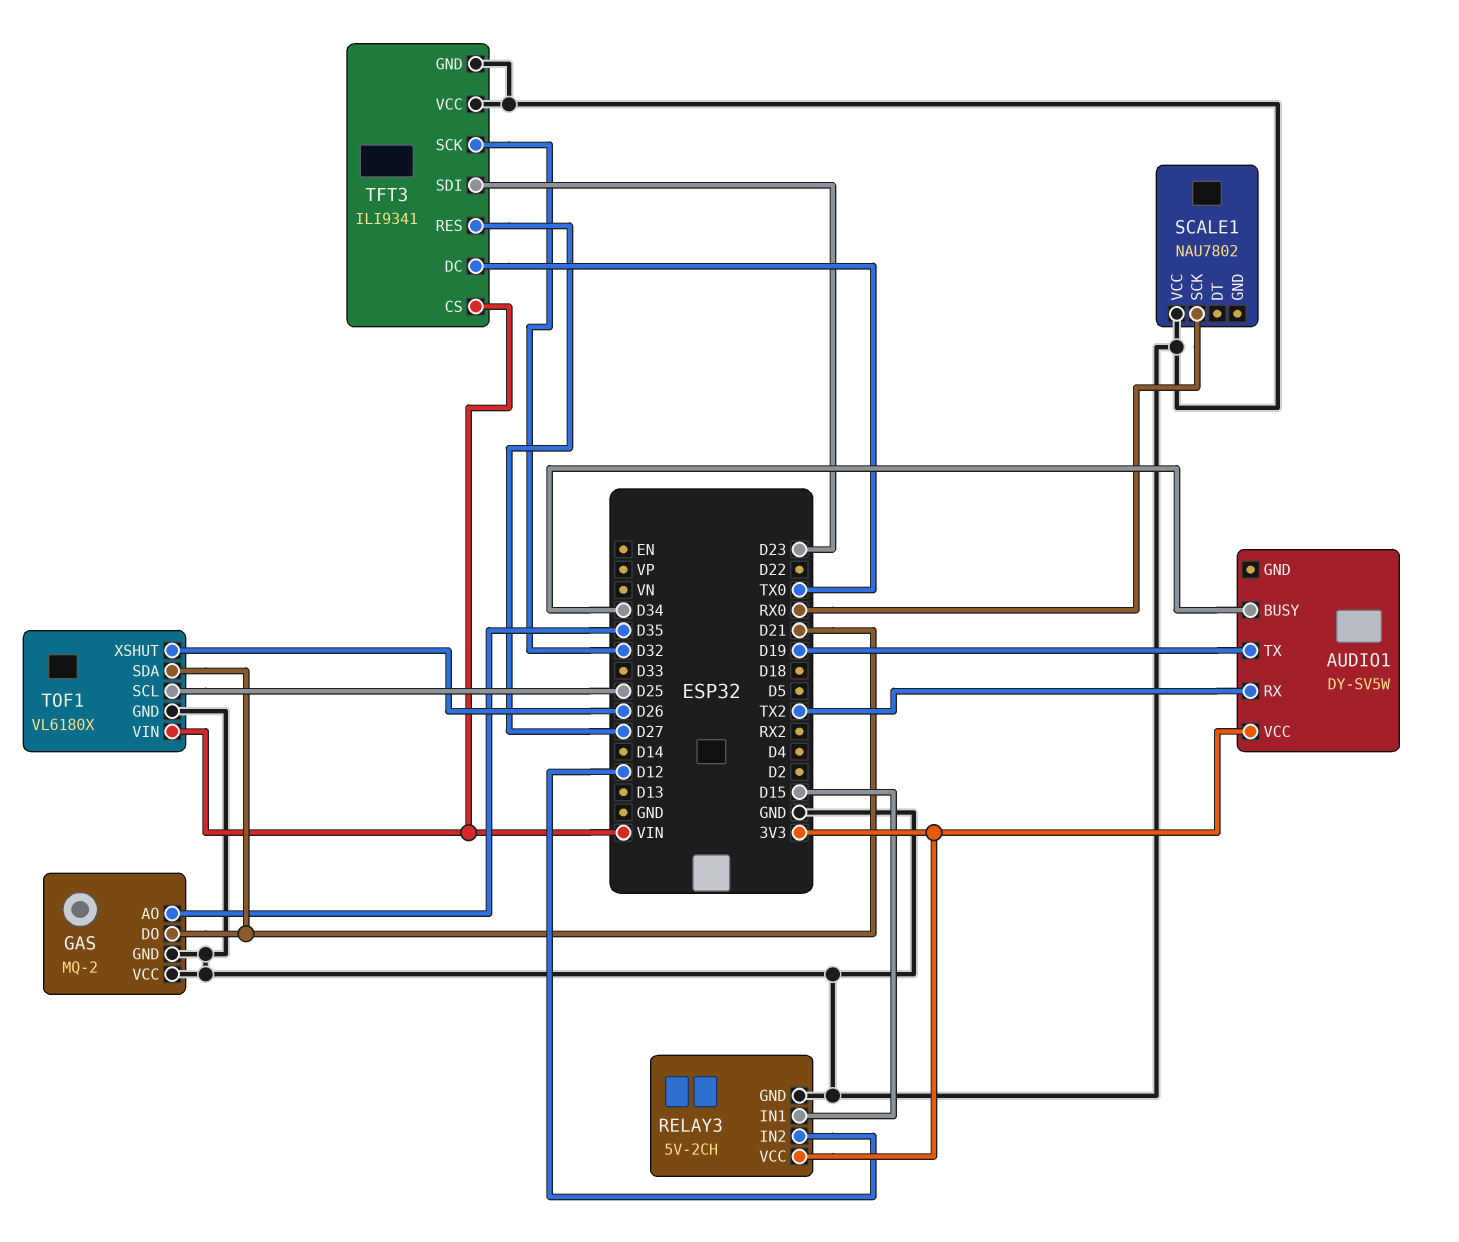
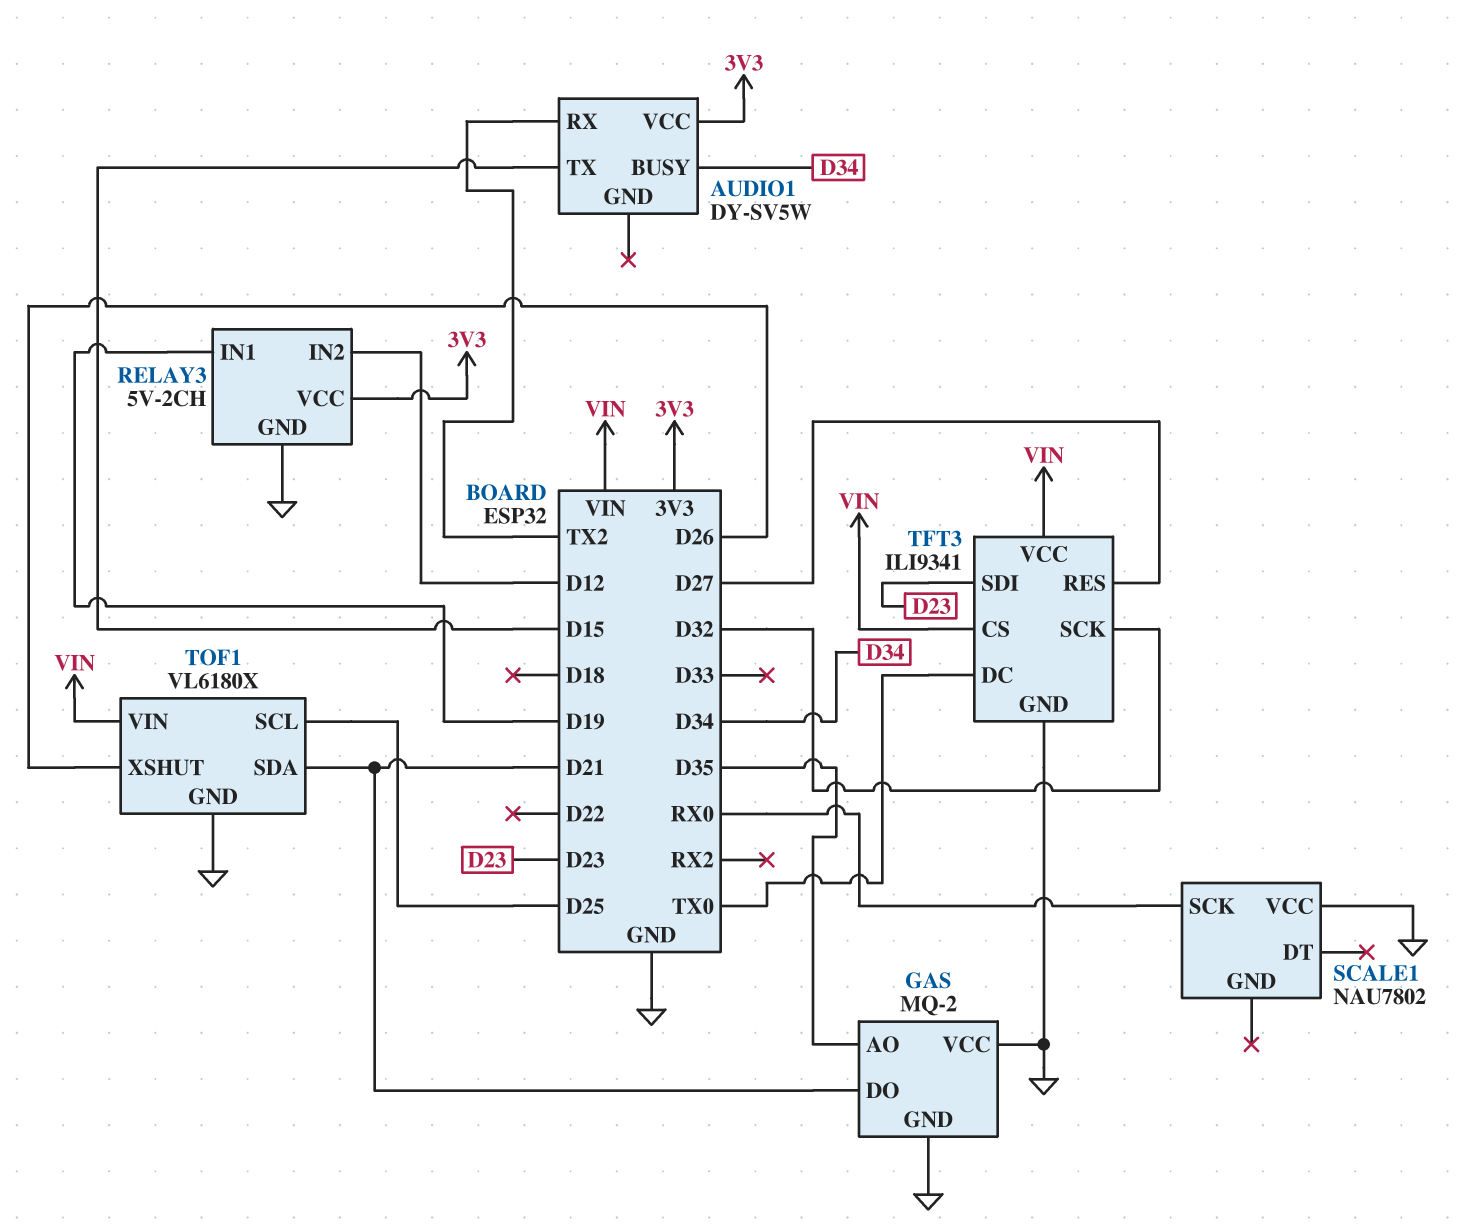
AUDIO1 pin TX: D19 -> D15
RELAY3 pin IN1: D15 -> D19
TFT3 pin VCC: GND -> VIN

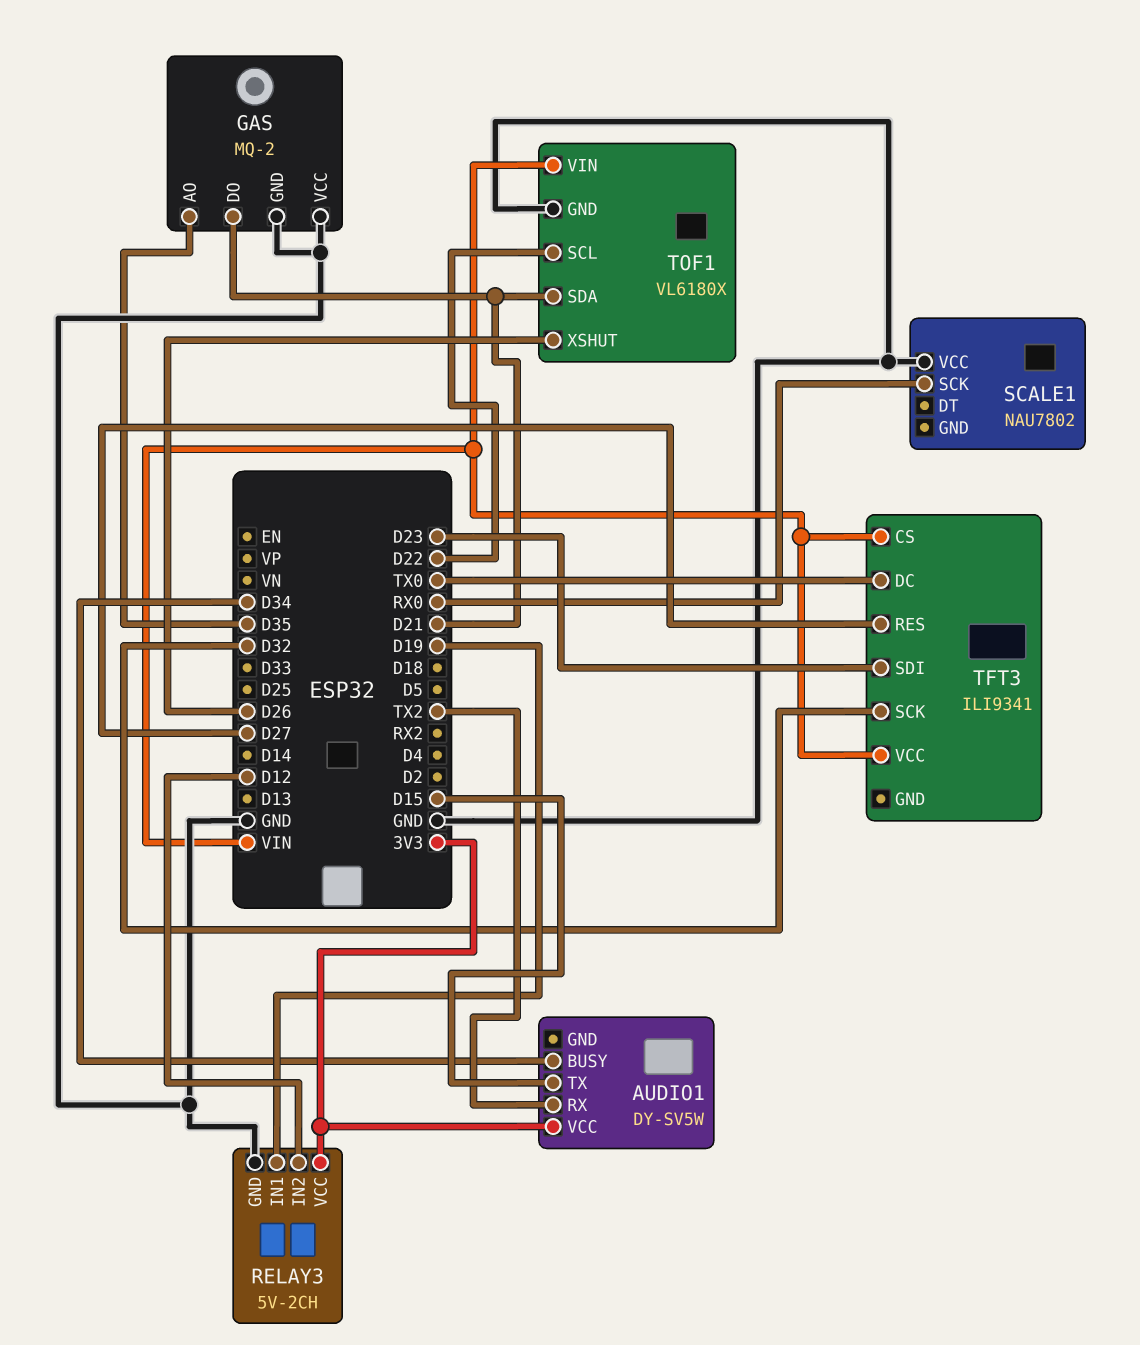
TFT3 pin GND: GND -> none
TOF1 pin SCL: D25 -> D22

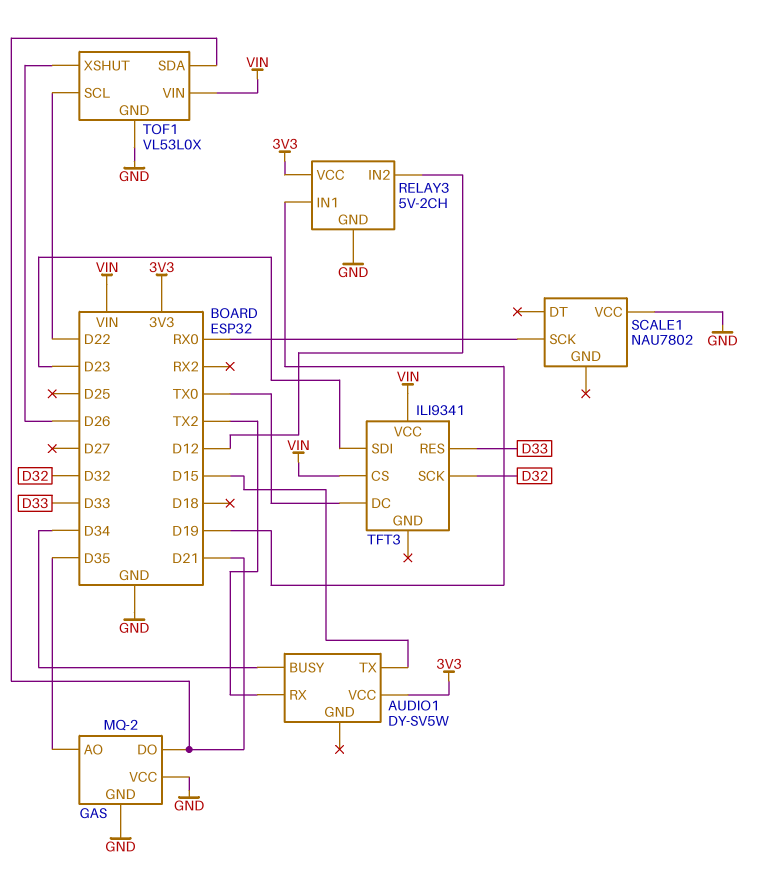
TFT3 pin RES: D27 -> D33
TOF1: VL6180X -> VL53L0X

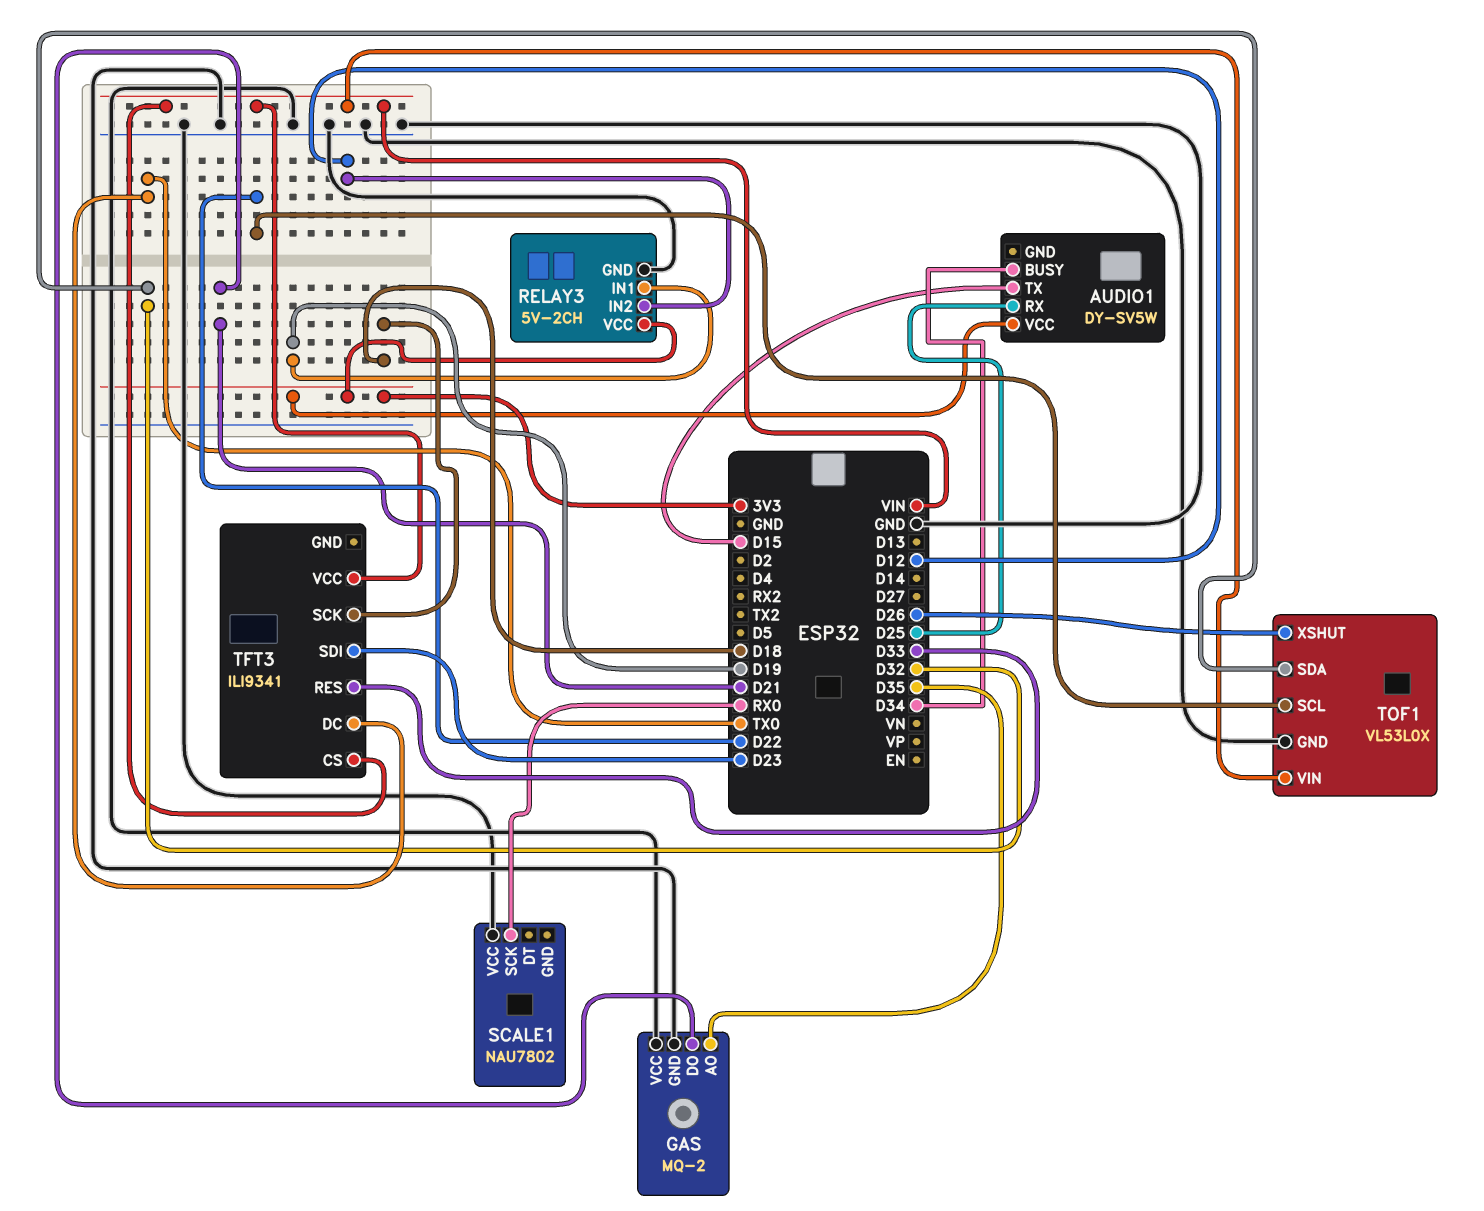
AUDIO1 pin RX: TX2 -> D25
TFT3 pin SCK: D32 -> D18
TOF1 pin SDA: D21 -> D32

